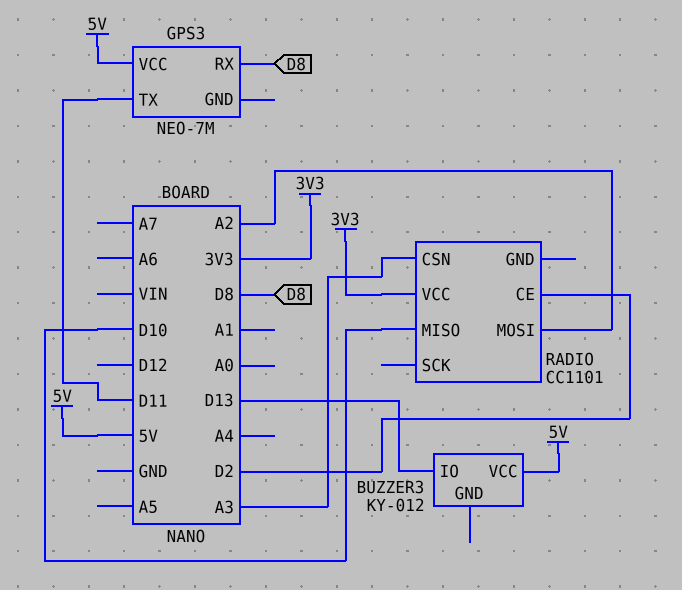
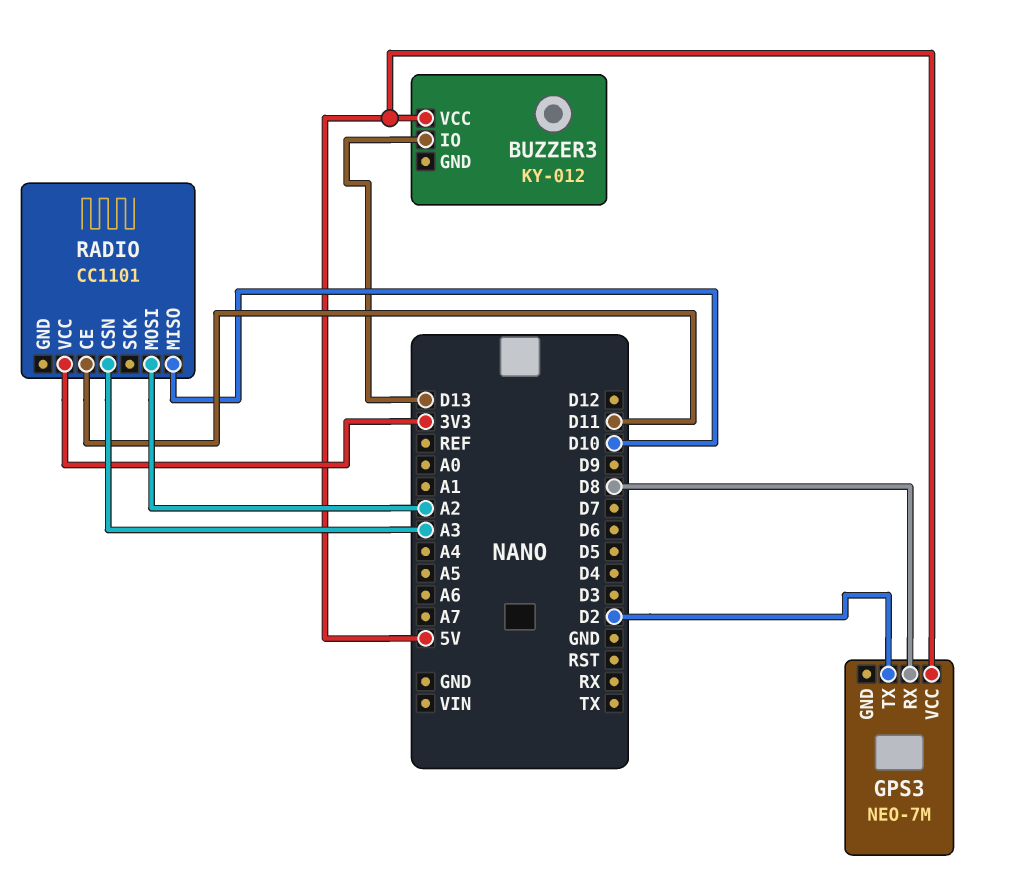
GPS3 pin TX: D11 -> D2
RADIO pin CE: D2 -> D11

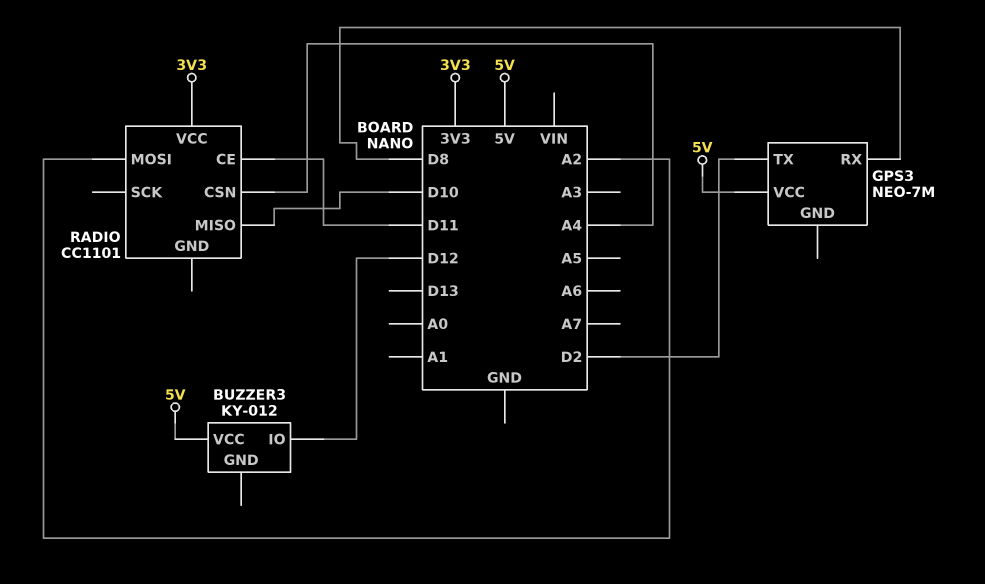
BUZZER3 pin IO: D13 -> D12
RADIO pin CSN: A3 -> A4

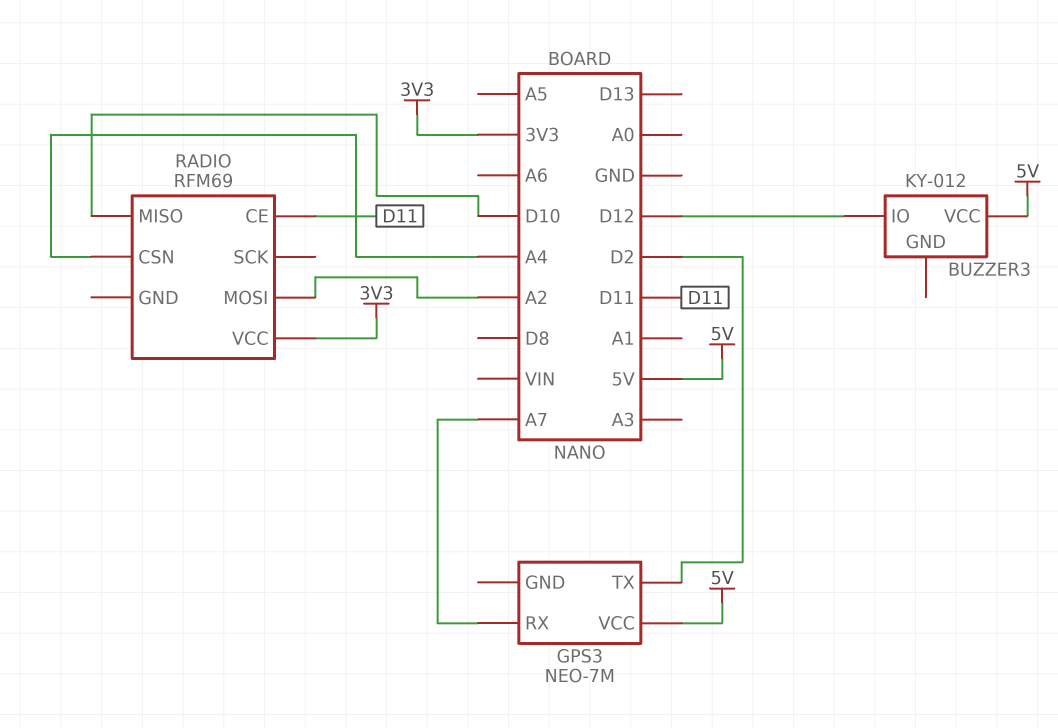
GPS3 pin RX: D8 -> A7
RADIO: CC1101 -> RFM69

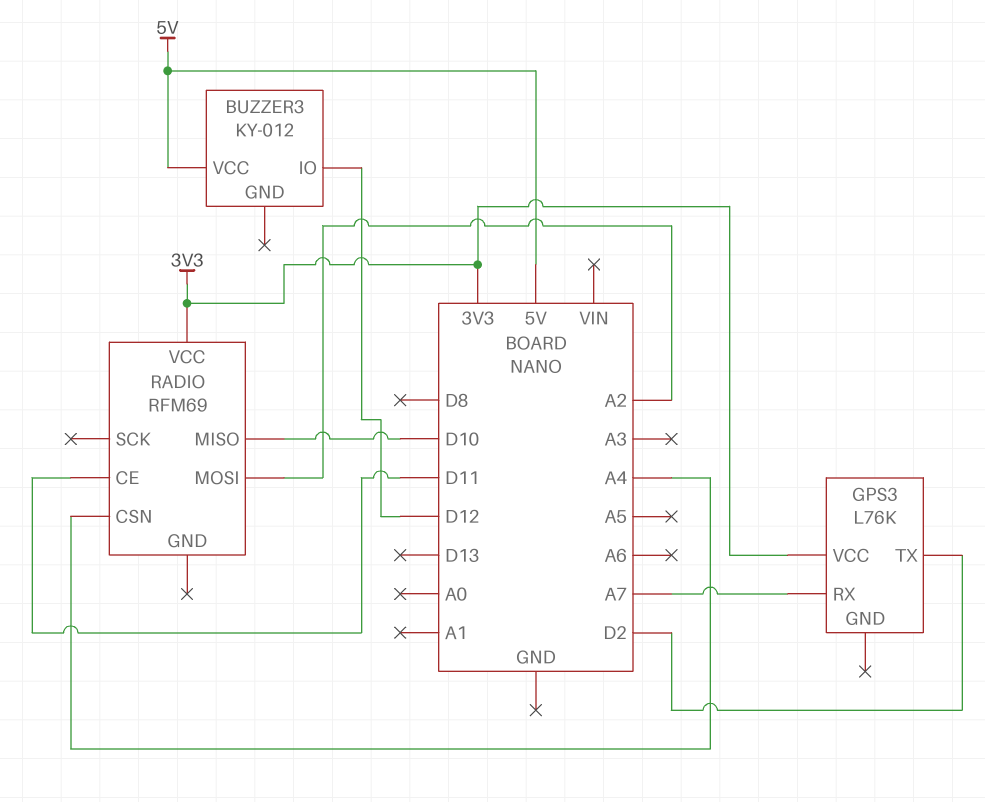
GPS3: NEO-7M -> L76K
GPS3 pin VCC: 5V -> 3V3

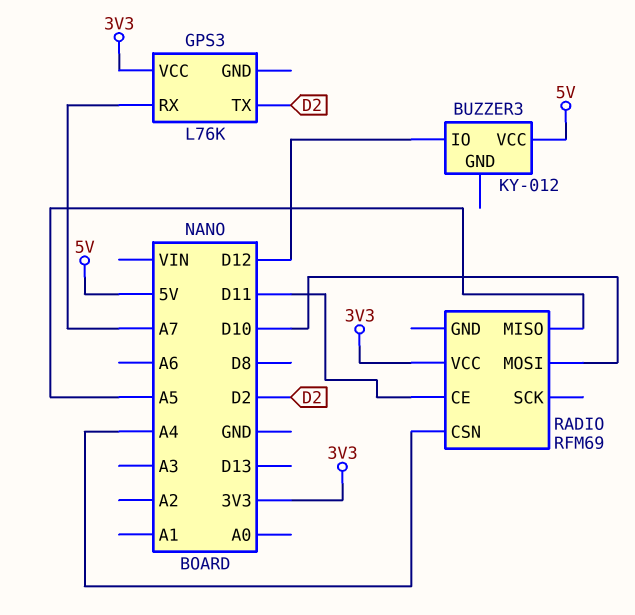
RADIO pin MISO: D10 -> A5
RADIO pin MOSI: A2 -> D10

